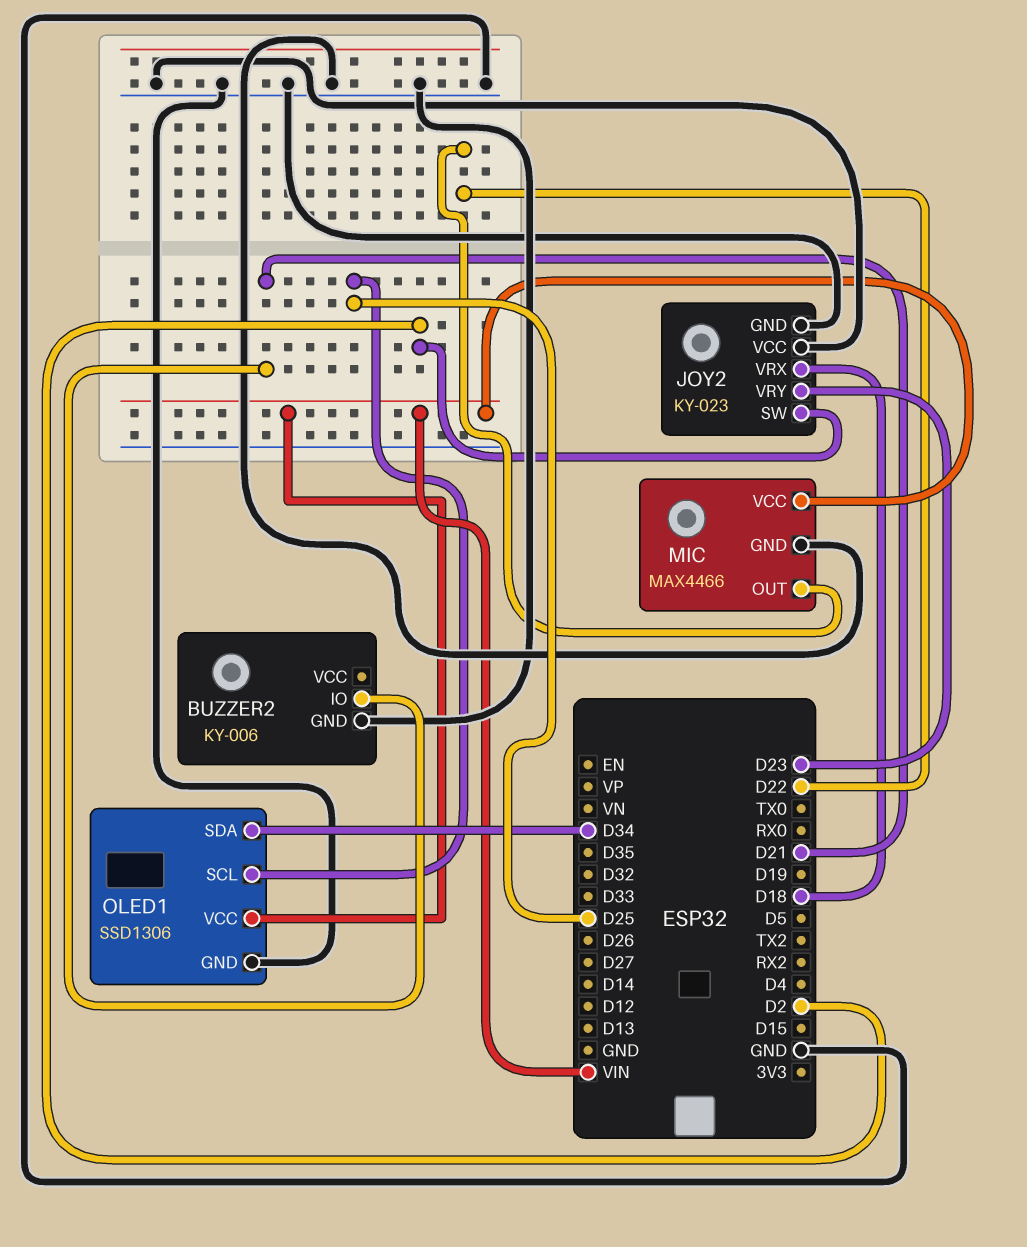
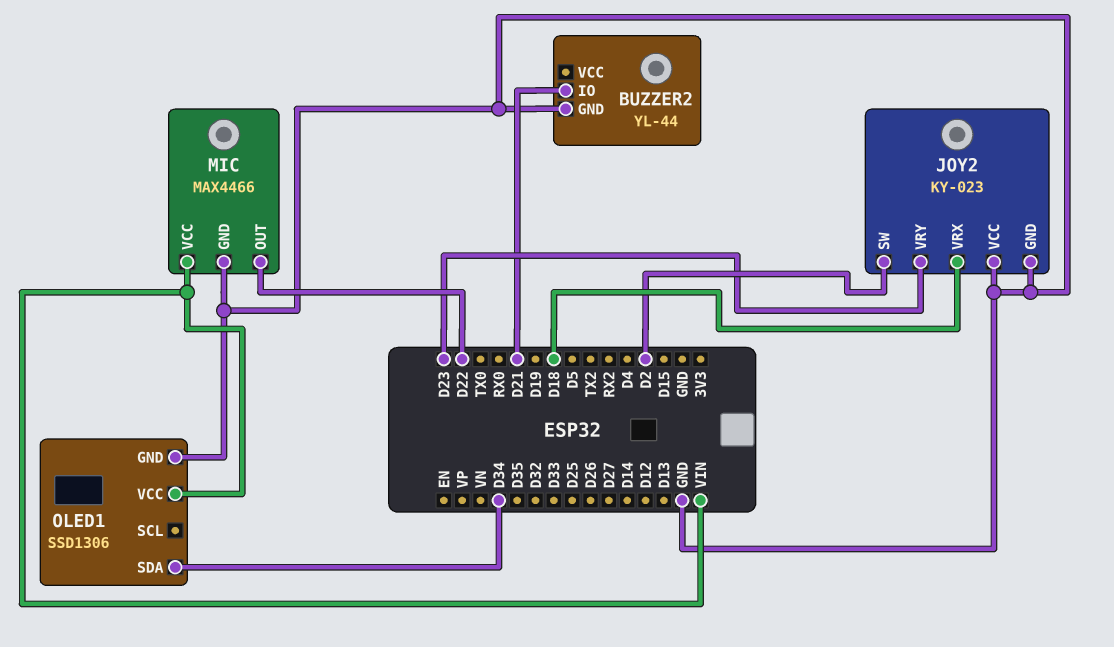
BUZZER2: KY-006 -> YL-44
OLED1 pin SCL: D25 -> none

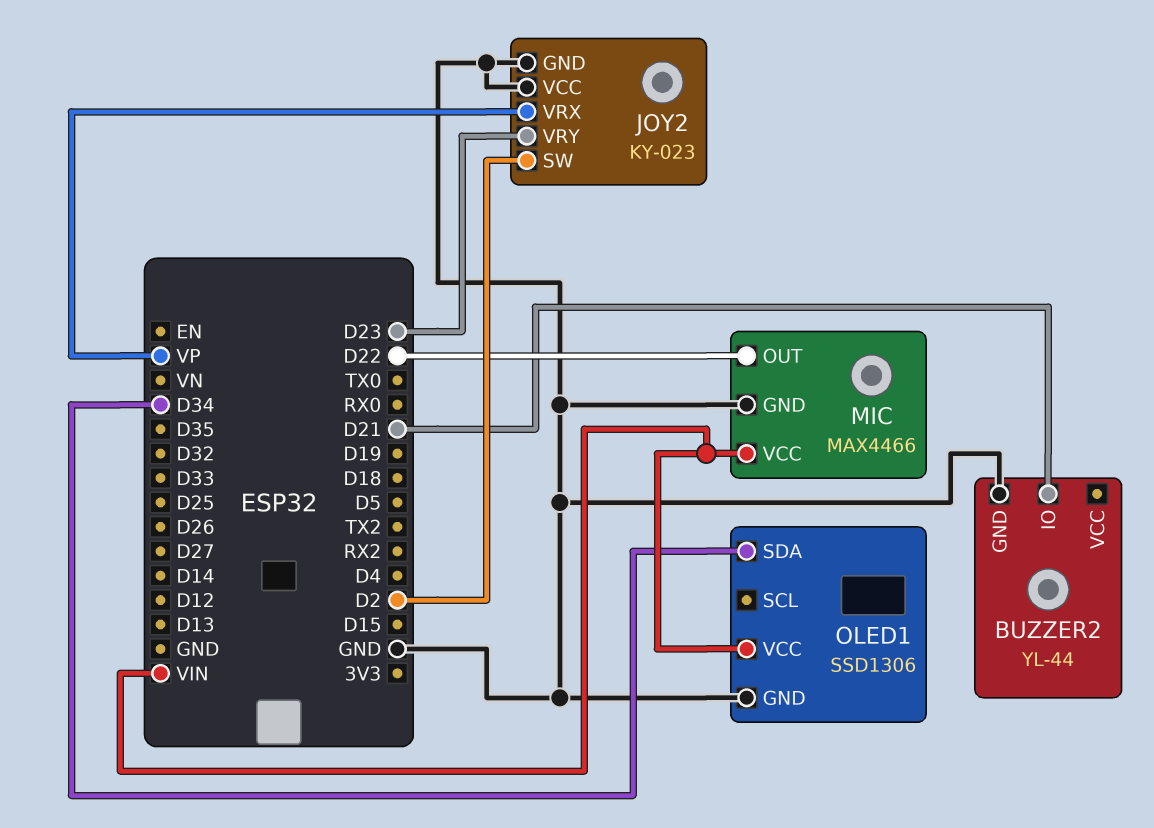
JOY2 pin VRX: D18 -> VP

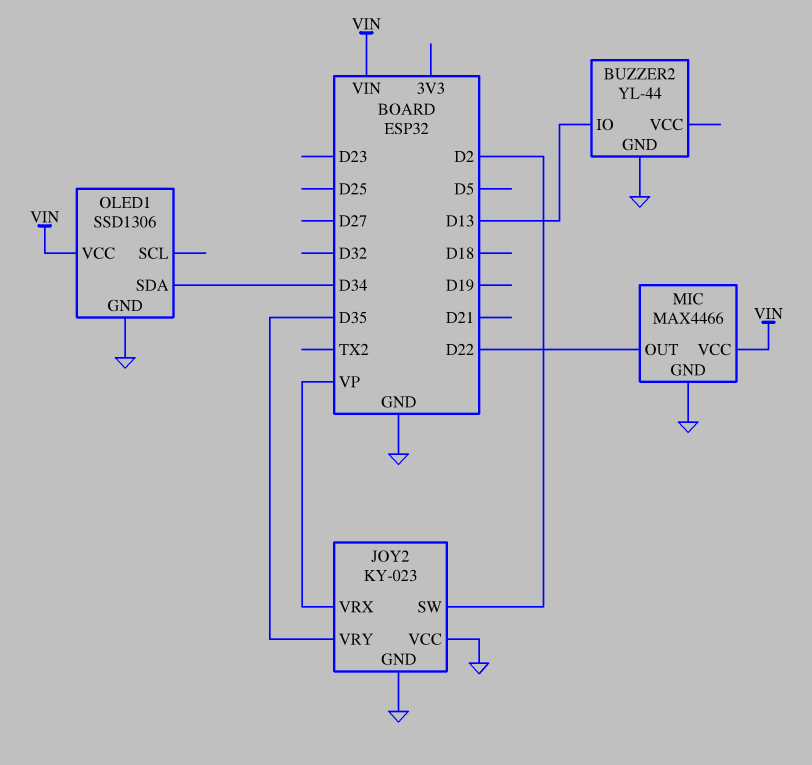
BUZZER2 pin IO: D21 -> D13
JOY2 pin VRY: D23 -> D35

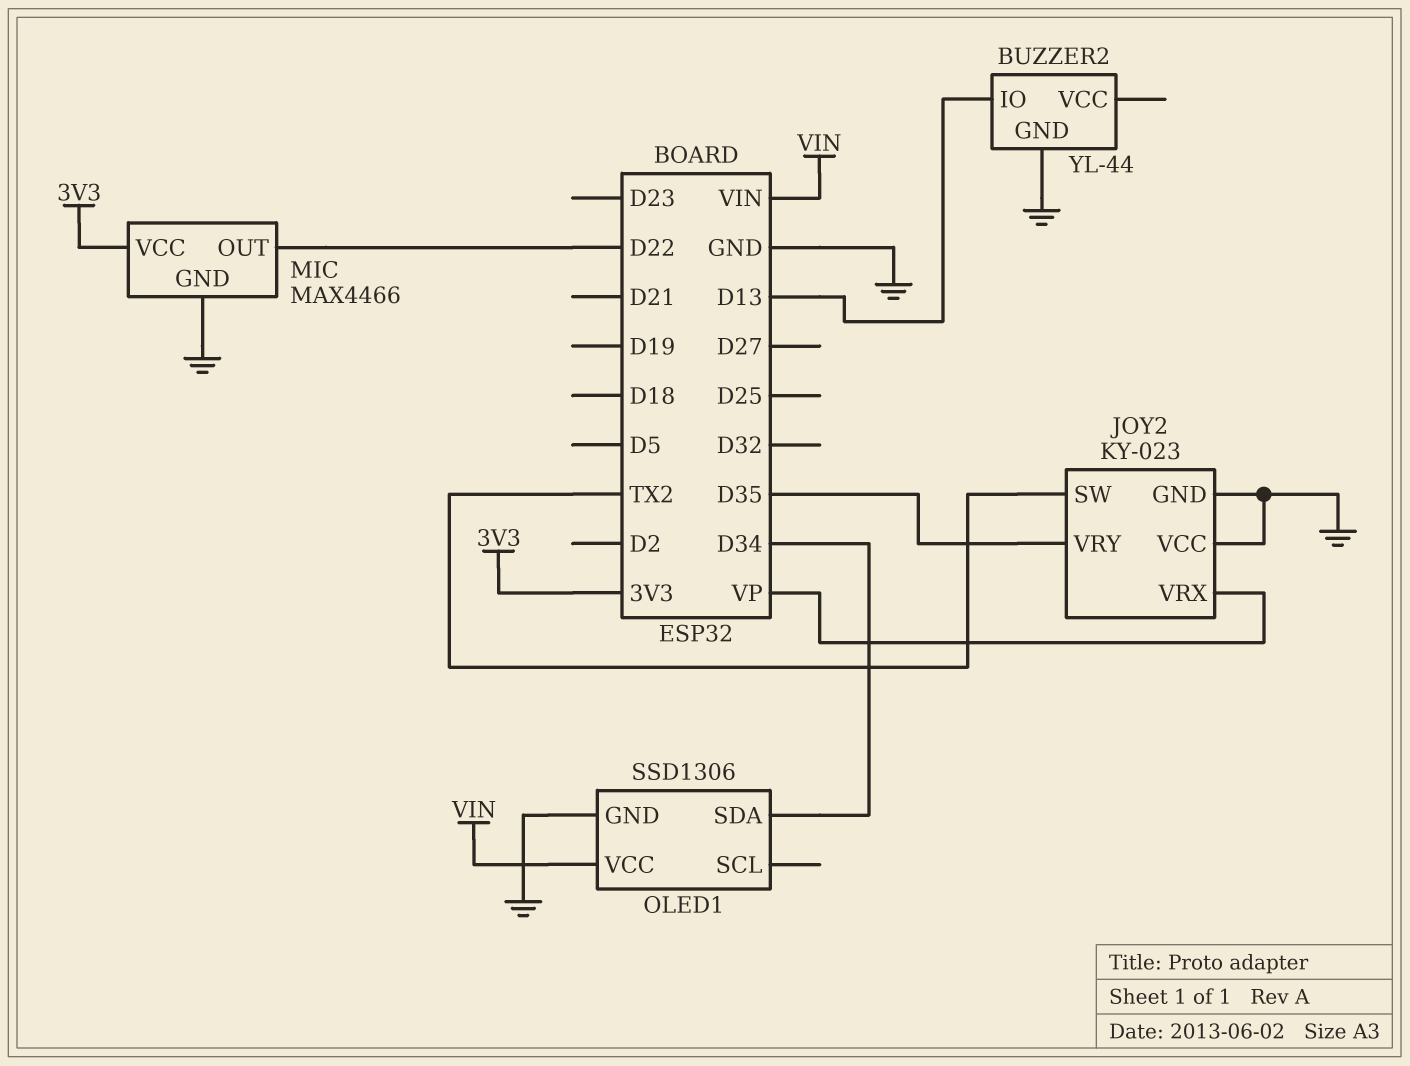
JOY2 pin SW: D2 -> TX2
MIC pin VCC: VIN -> 3V3

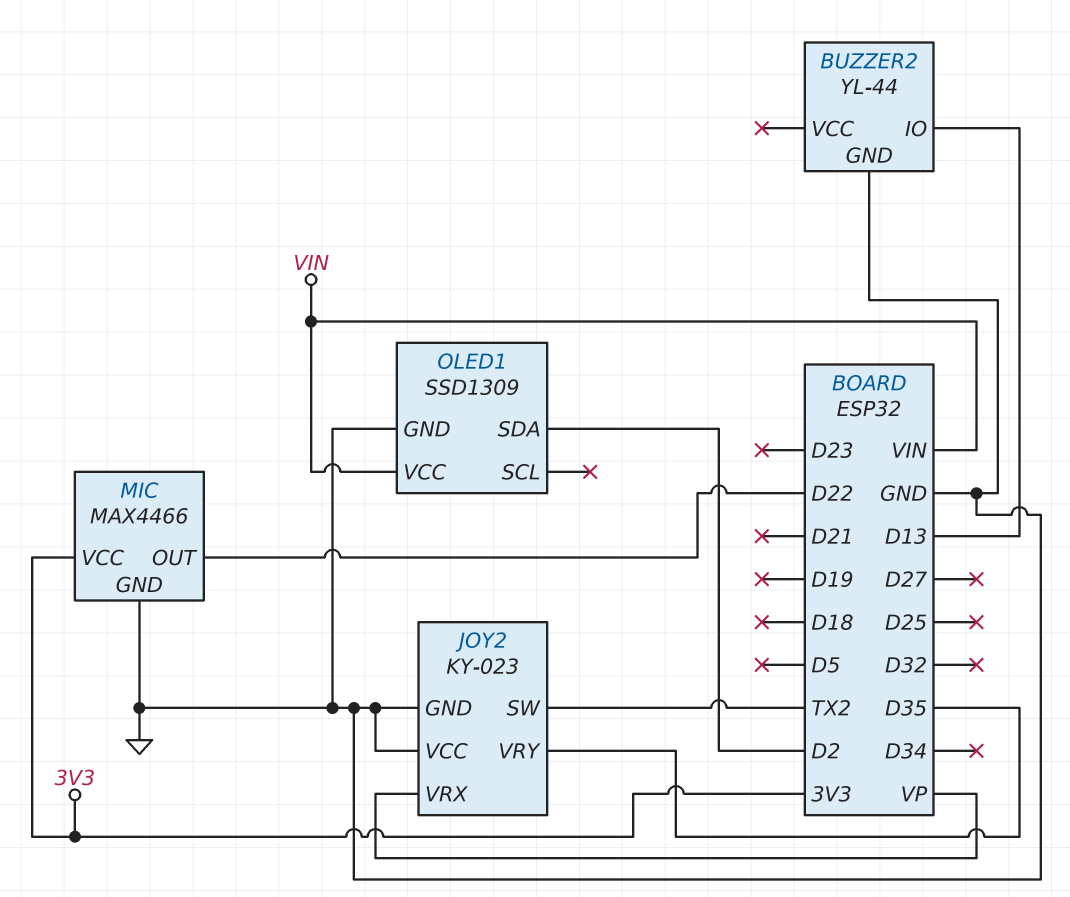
OLED1: SSD1306 -> SSD1309
OLED1 pin SDA: D34 -> D2

